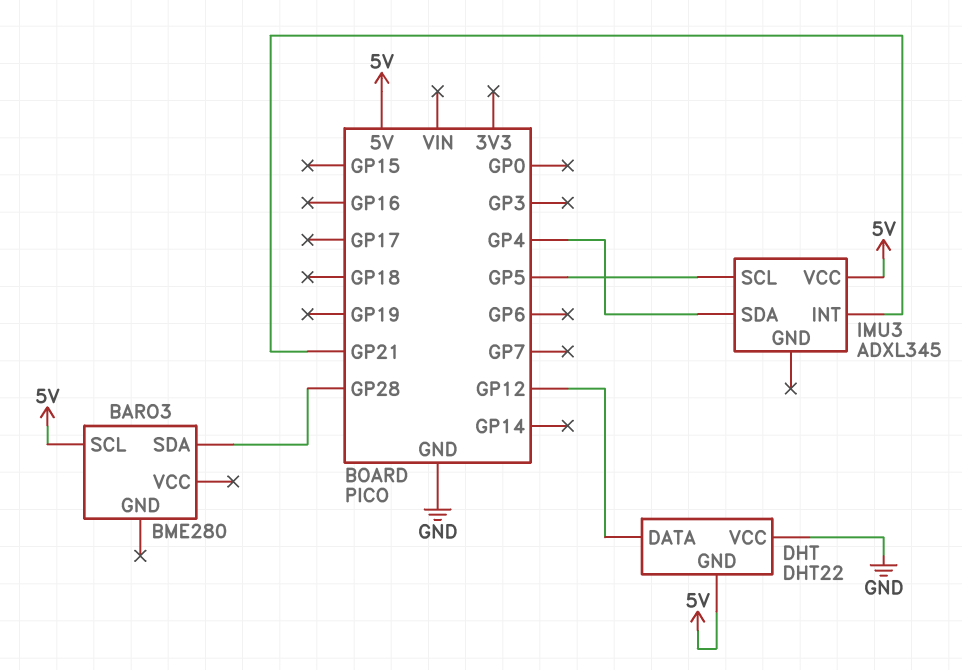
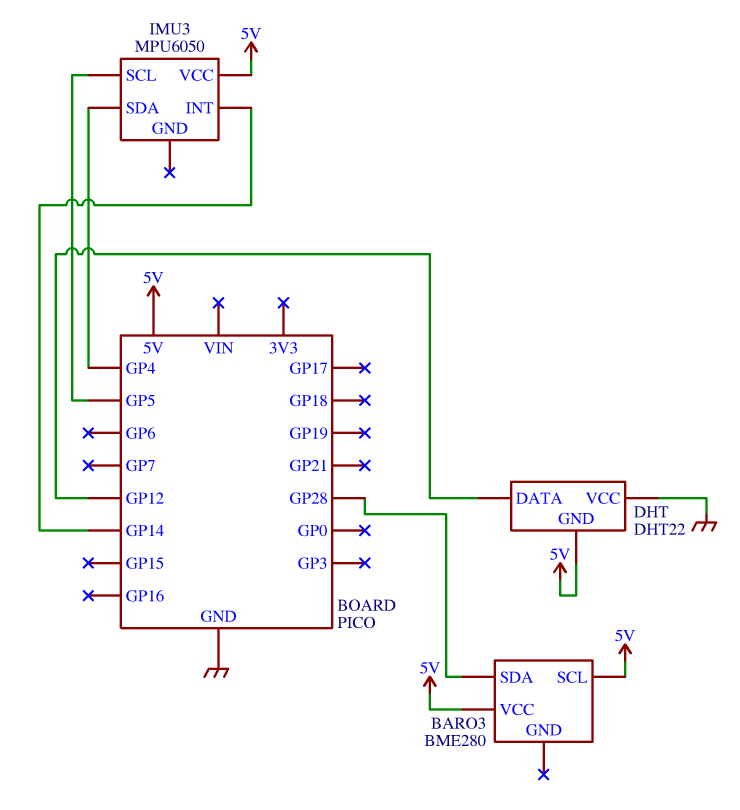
BARO3 pin VCC: none -> 5V
IMU3: ADXL345 -> MPU6050
IMU3 pin INT: GP21 -> GP14

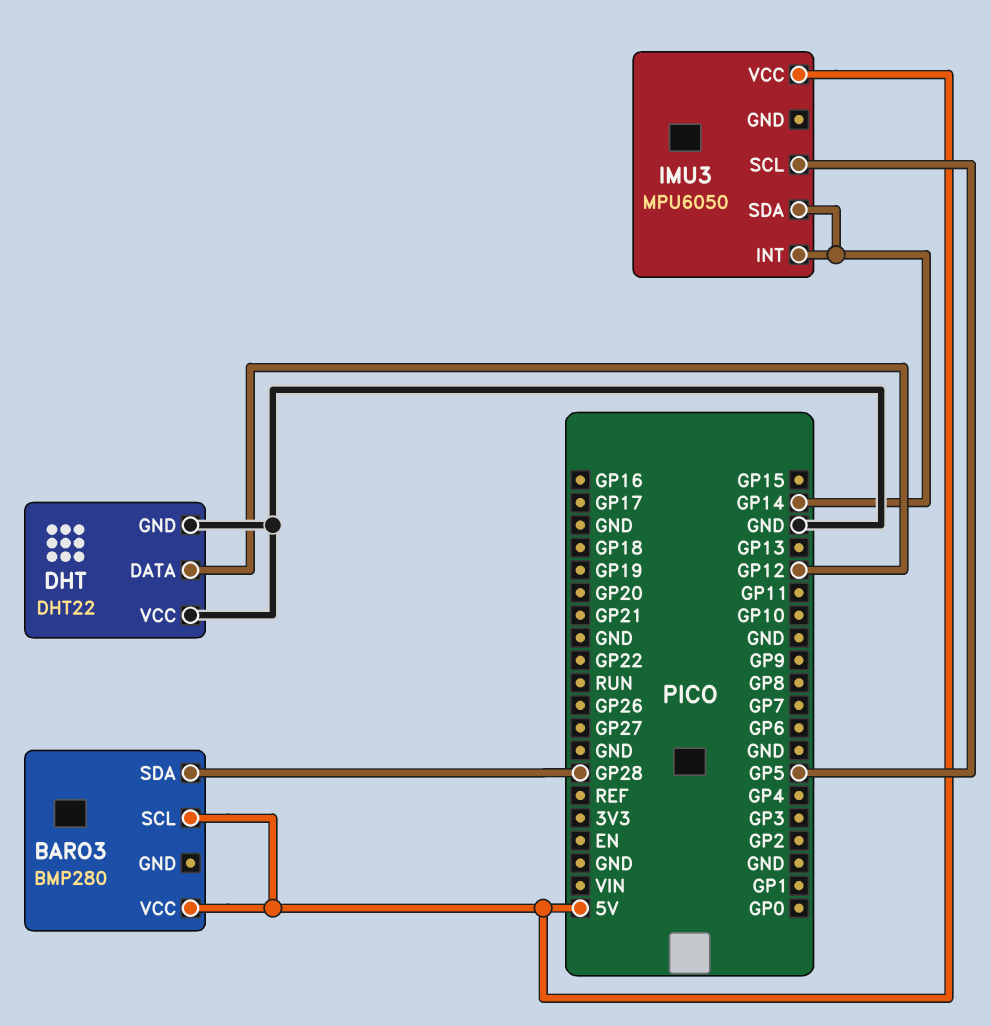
BARO3: BME280 -> BMP280
DHT pin GND: 5V -> GND
IMU3 pin SDA: GP4 -> GP14

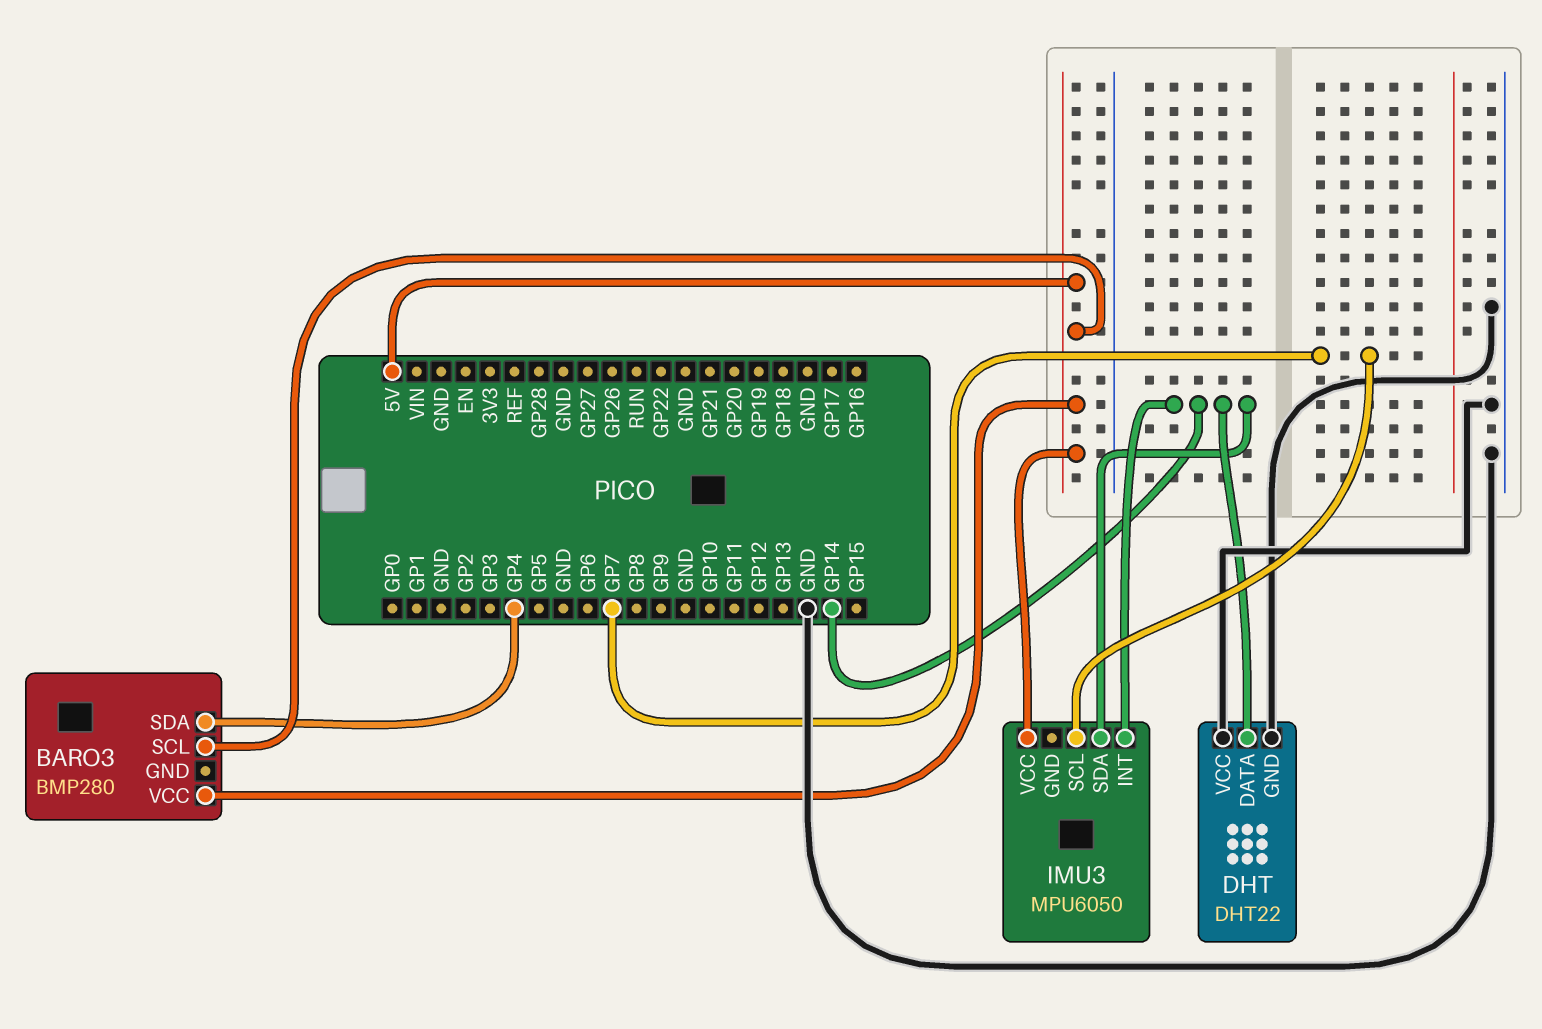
BARO3 pin SDA: GP28 -> GP4
DHT pin DATA: GP12 -> GP14
IMU3 pin SCL: GP5 -> GP7

